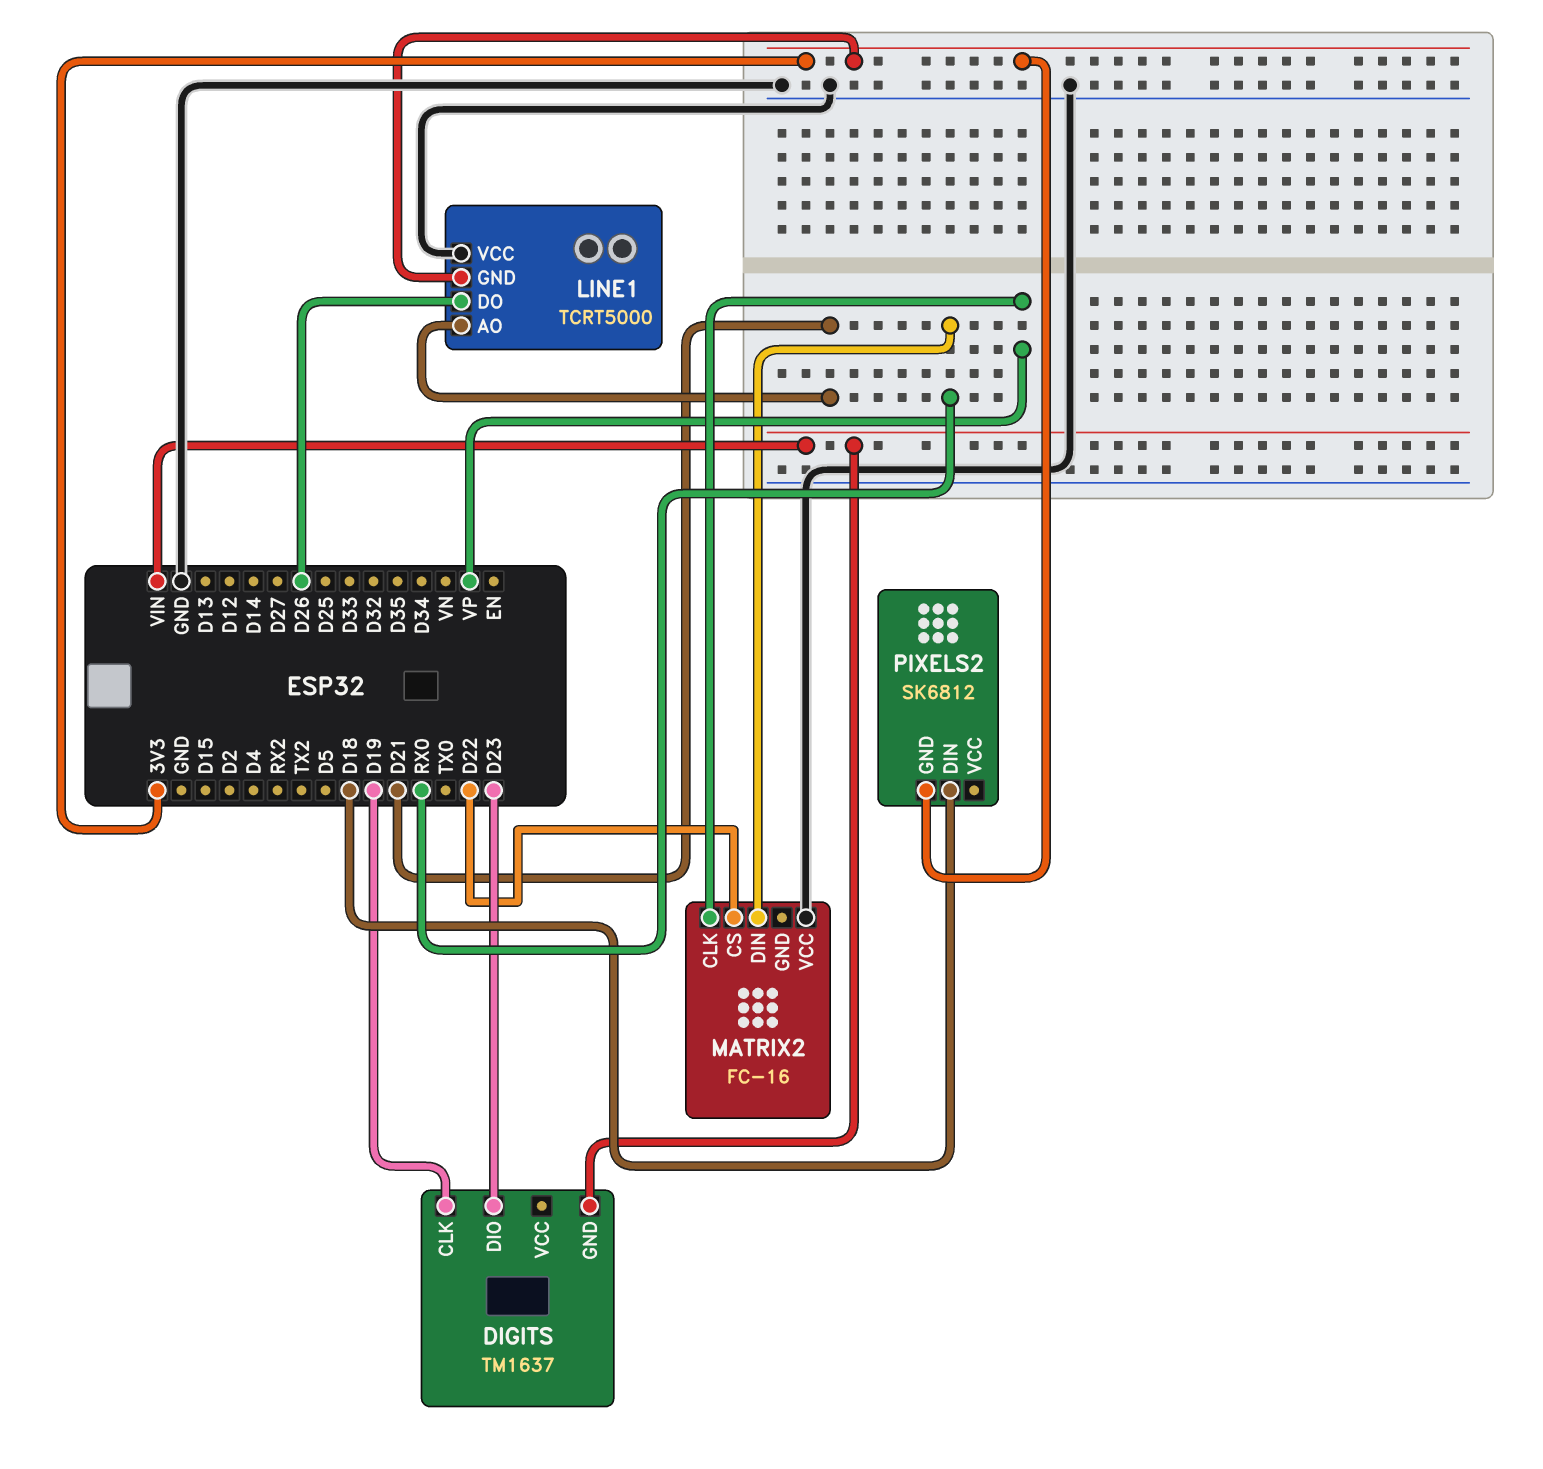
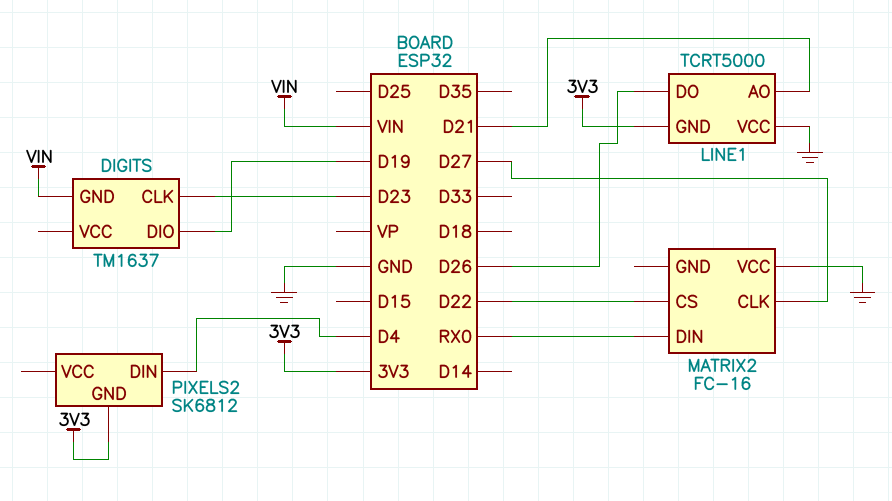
DIGITS pin CLK: D19 -> D23
DIGITS pin DIO: D23 -> D19
MATRIX2 pin CLK: VP -> D27
PIXELS2 pin DIN: D18 -> D4

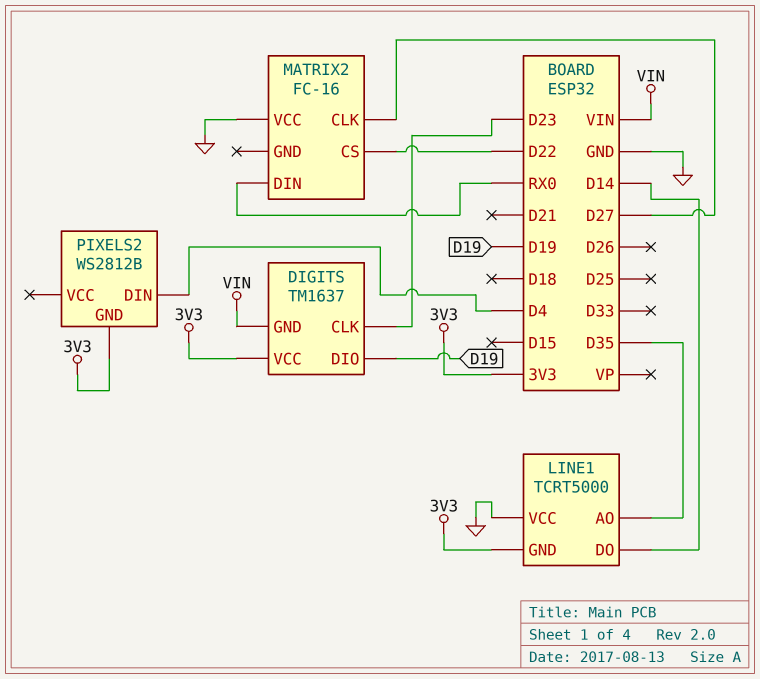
DIGITS pin VCC: none -> 3V3
LINE1 pin AO: D21 -> D35
LINE1 pin DO: D26 -> D14
PIXELS2: SK6812 -> WS2812B

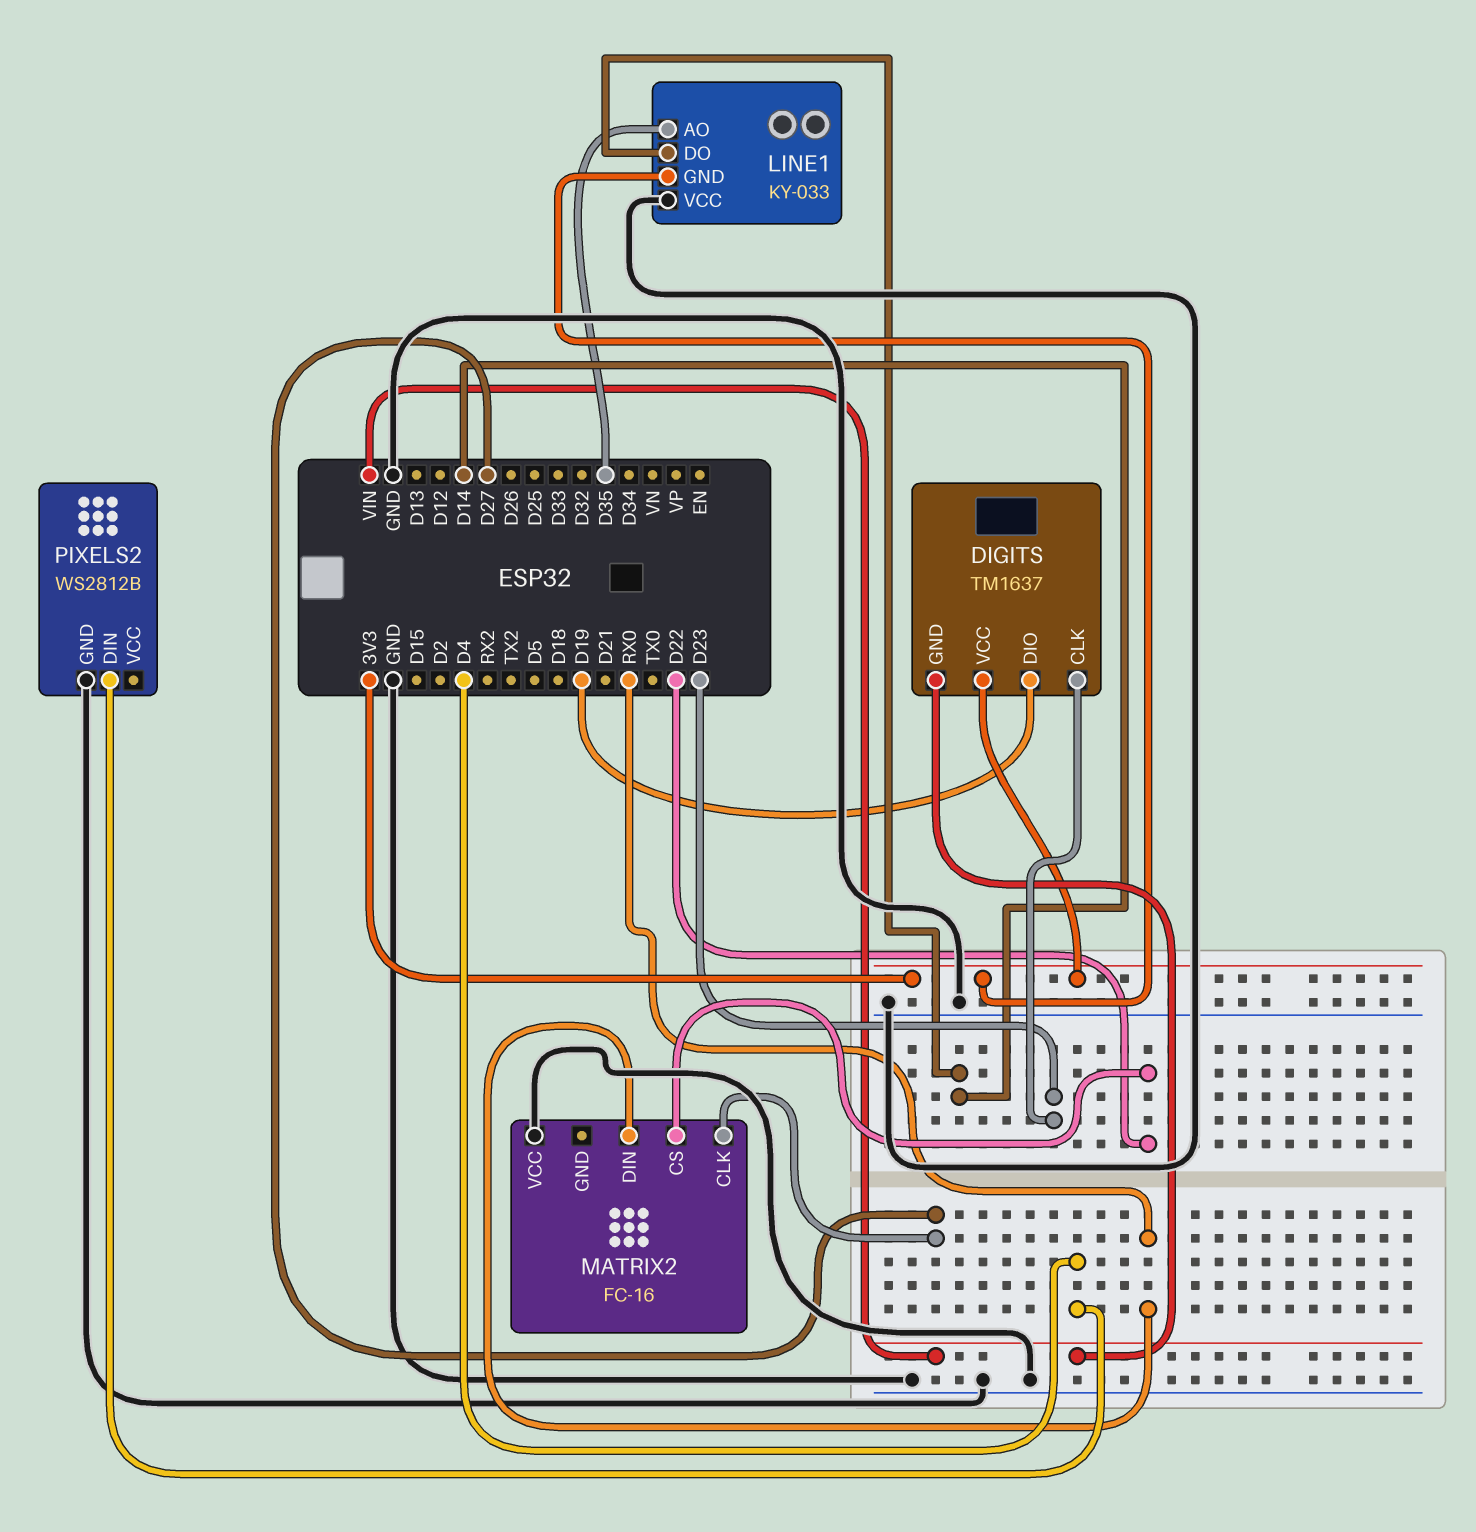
LINE1: TCRT5000 -> KY-033
PIXELS2 pin GND: 3V3 -> GND

